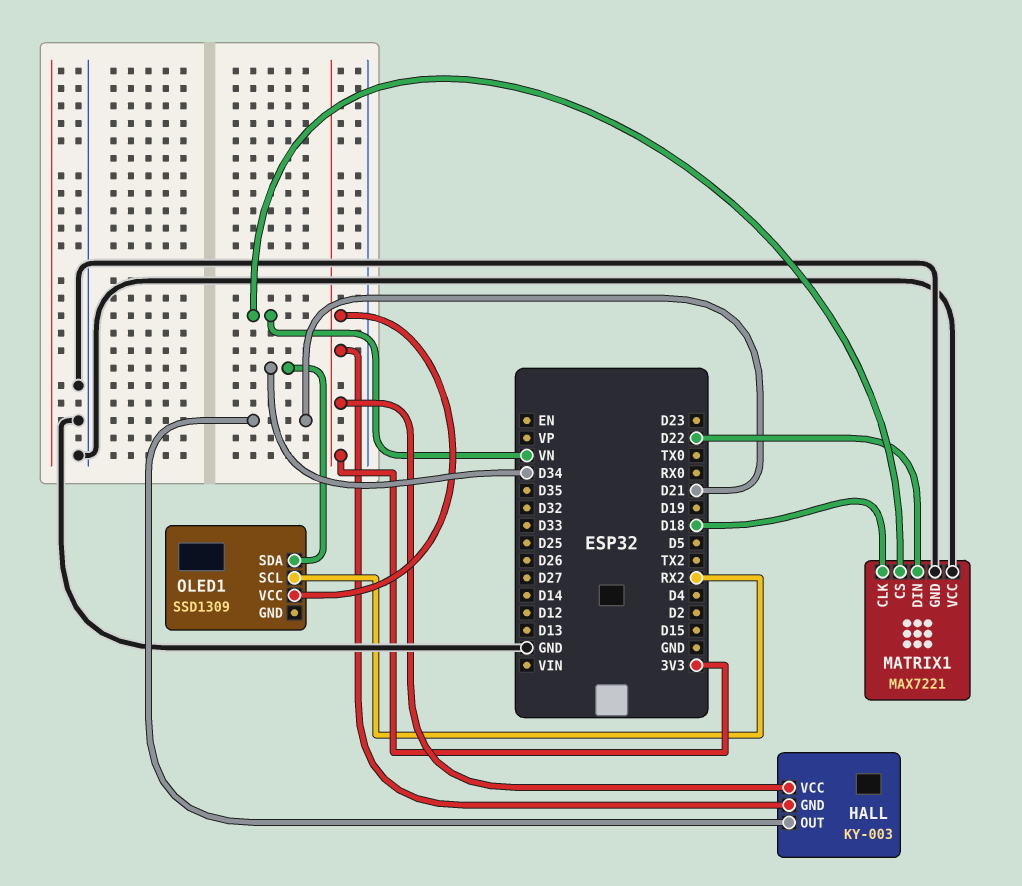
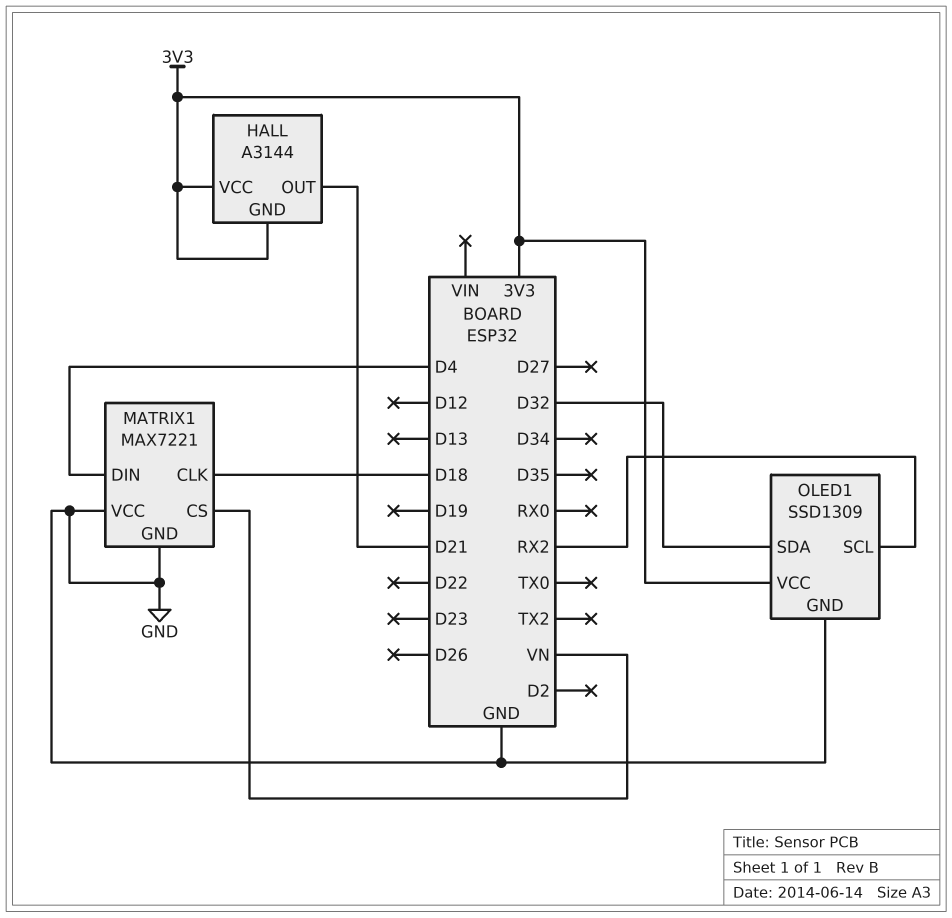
HALL: KY-003 -> A3144
MATRIX1 pin DIN: D22 -> D4
OLED1 pin GND: none -> GND
OLED1 pin SDA: D34 -> D32

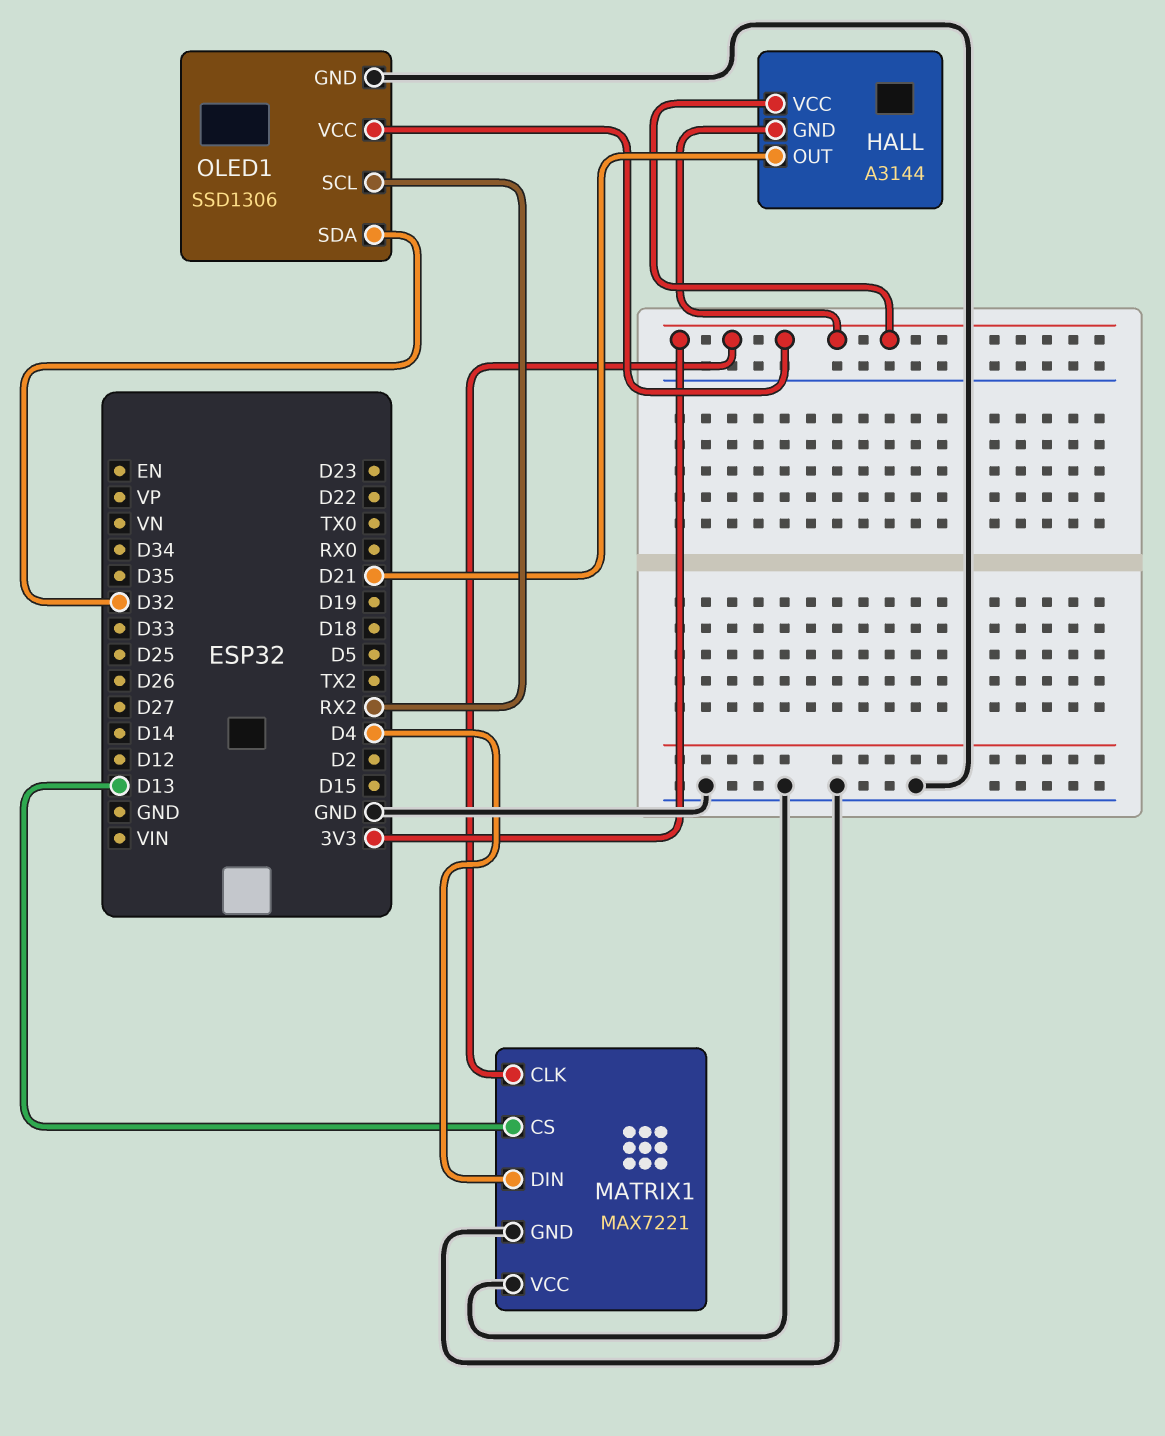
MATRIX1 pin CLK: D18 -> 3V3
MATRIX1 pin CS: VN -> D13
OLED1: SSD1309 -> SSD1306

